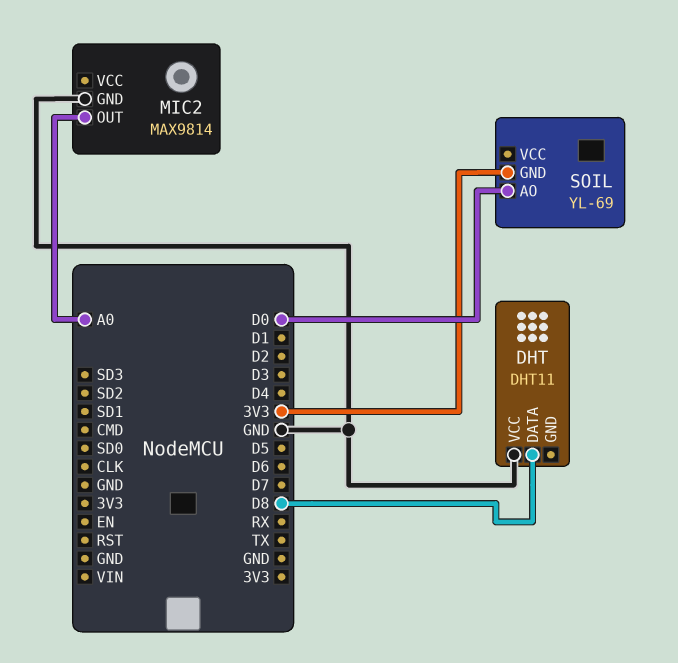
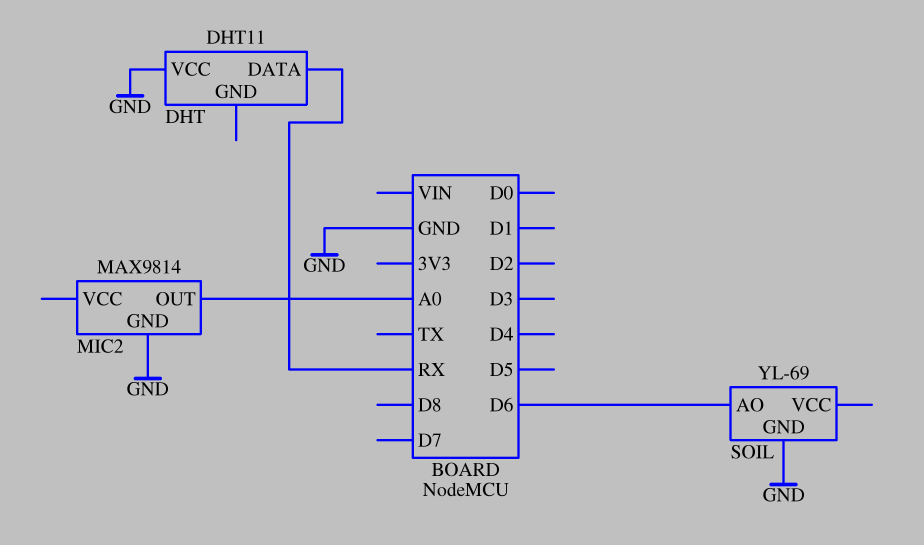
DHT pin DATA: D8 -> RX
SOIL pin AO: D0 -> D6
SOIL pin GND: 3V3 -> GND

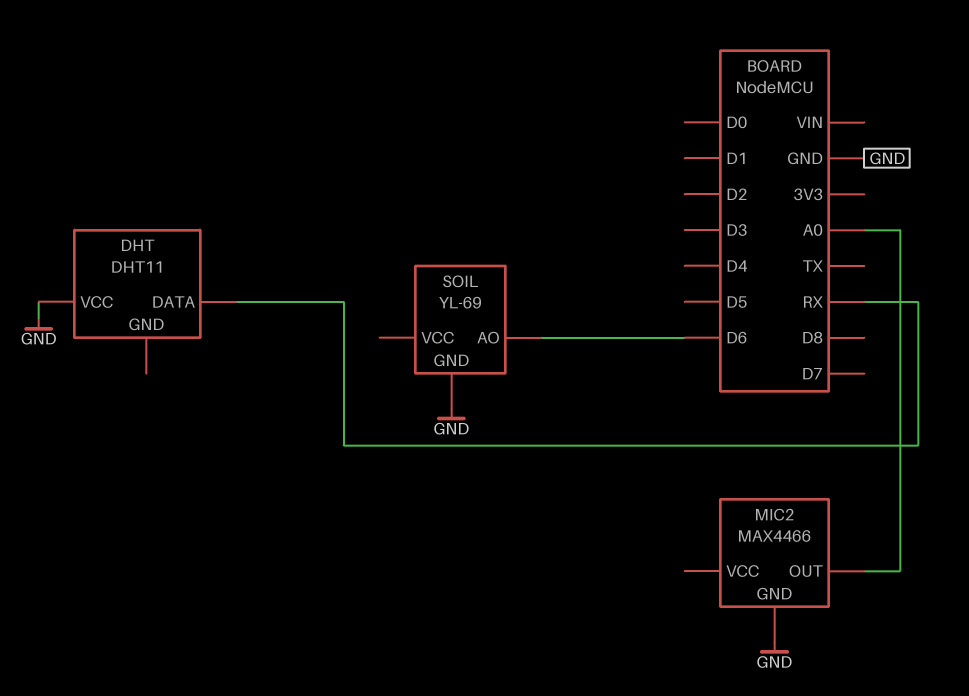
MIC2: MAX9814 -> MAX4466

